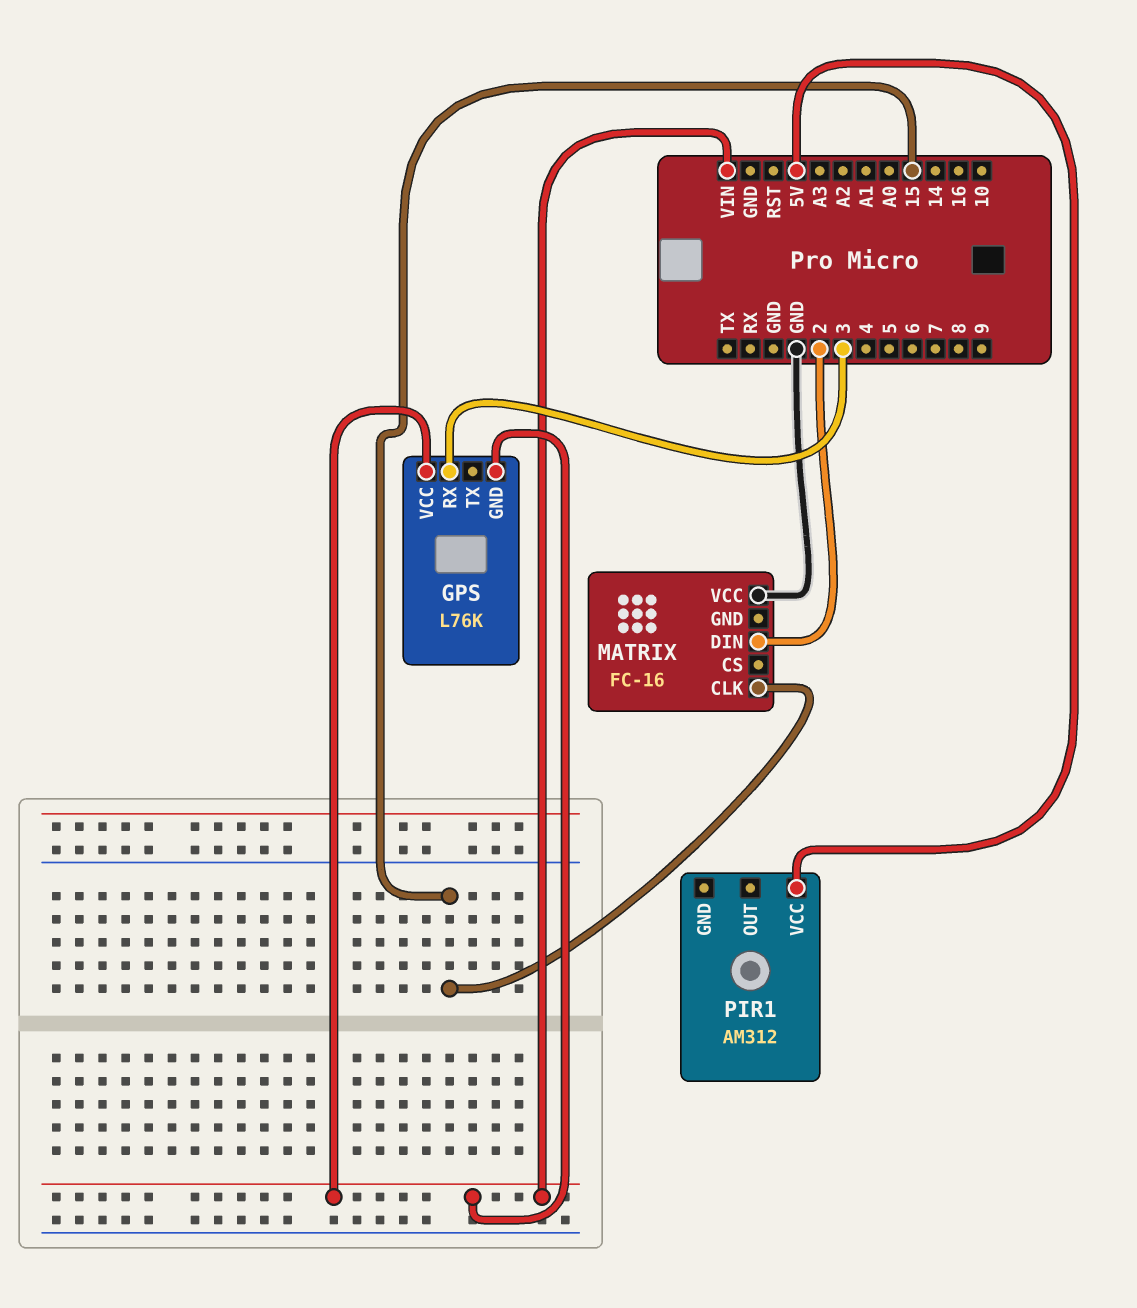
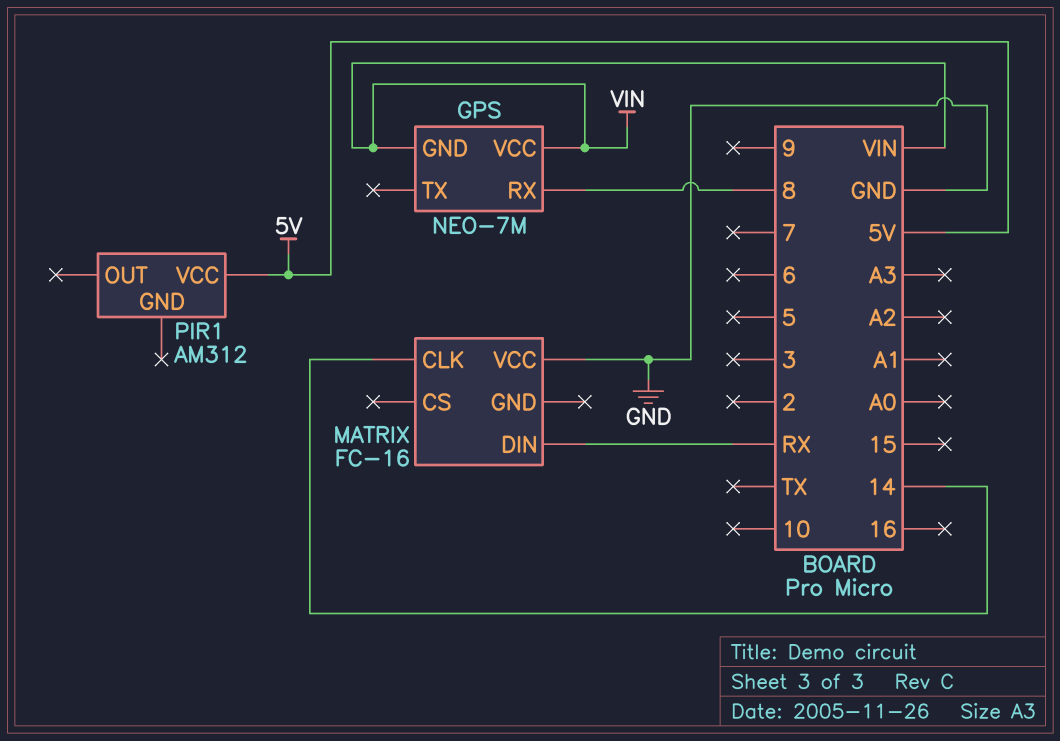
GPS: L76K -> NEO-7M
GPS pin RX: 3 -> 8
MATRIX pin CLK: 15 -> 14
MATRIX pin DIN: 2 -> RX

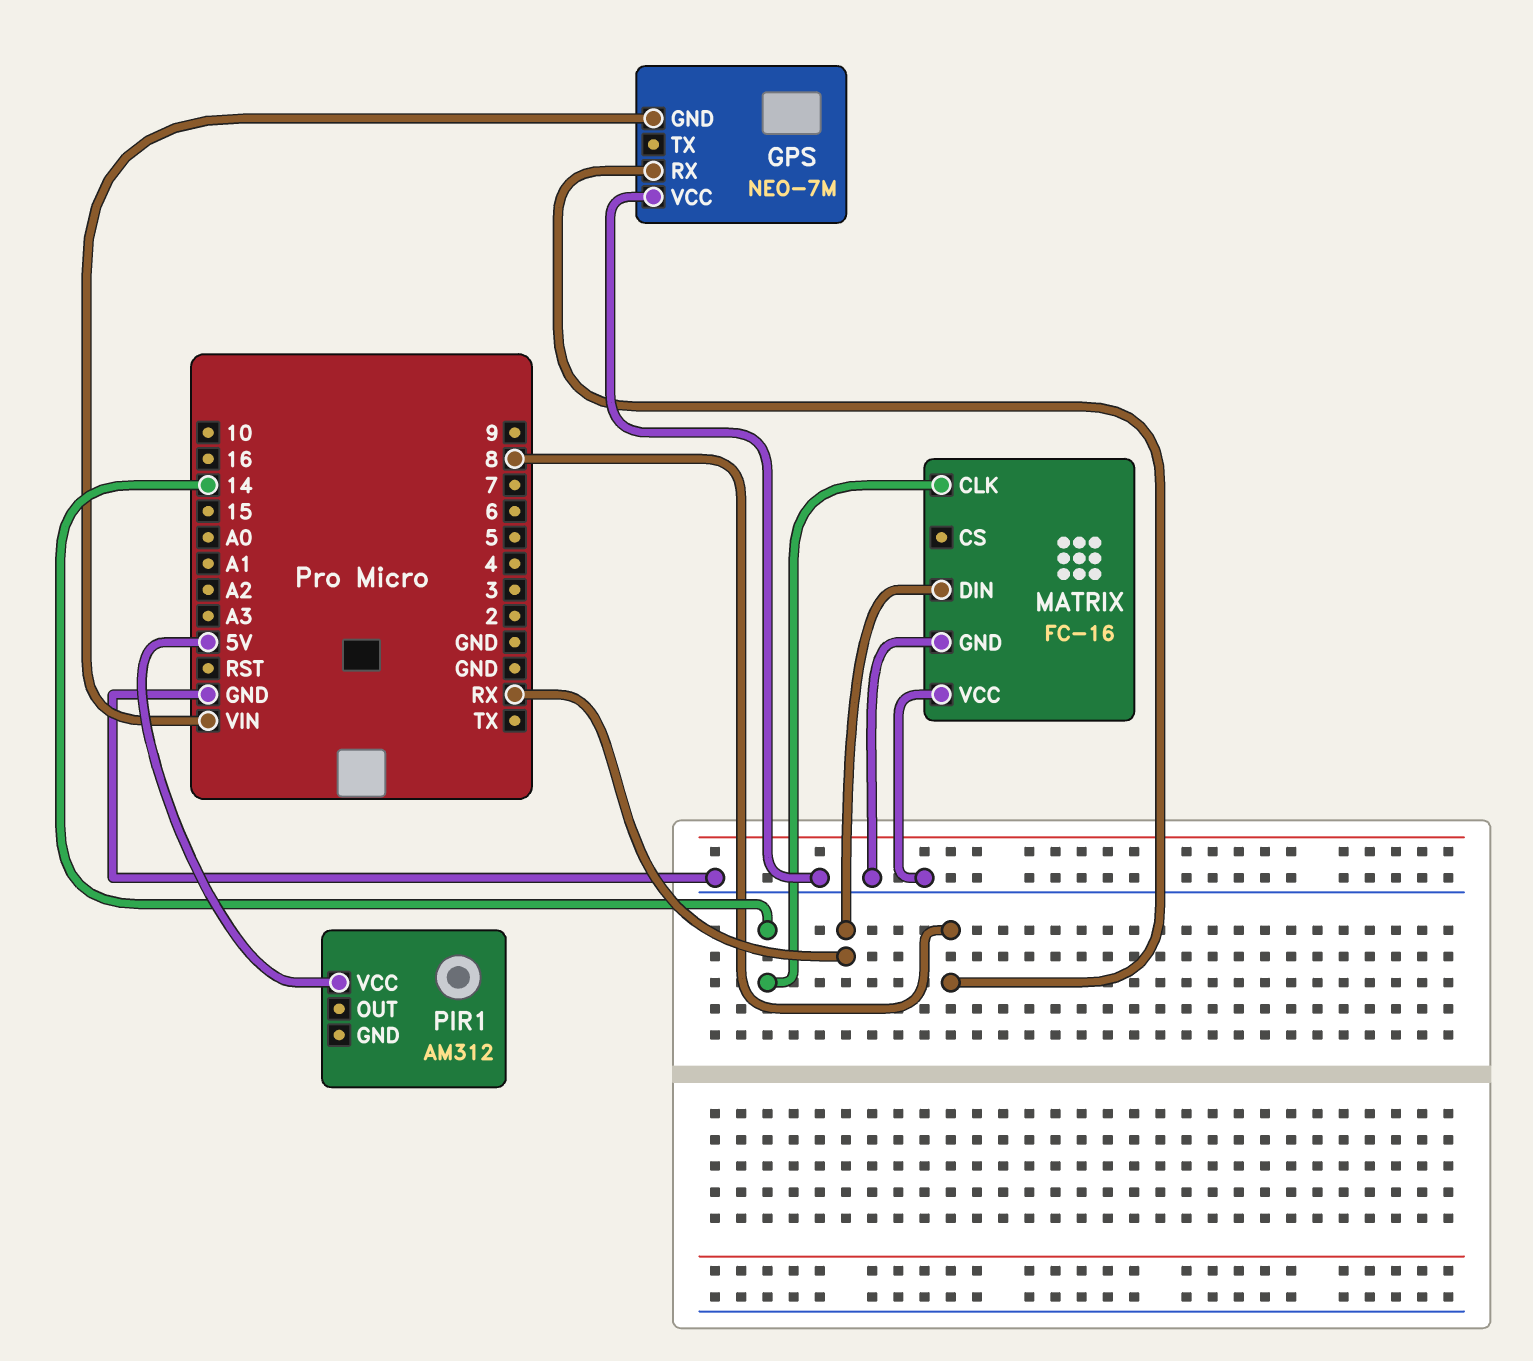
GPS pin VCC: VIN -> GND
MATRIX pin GND: none -> GND

